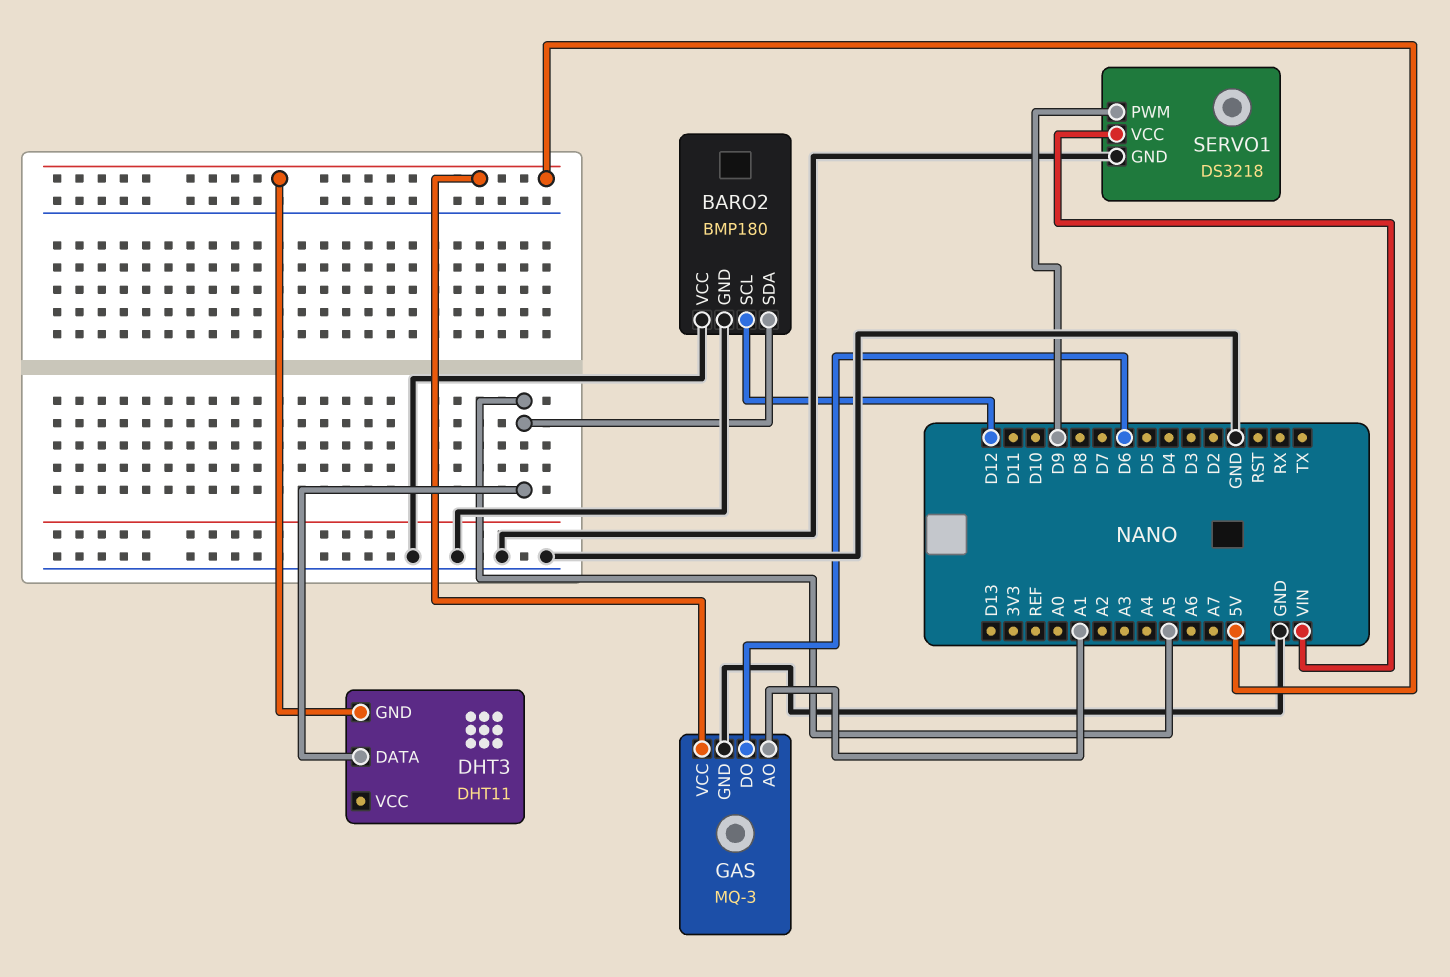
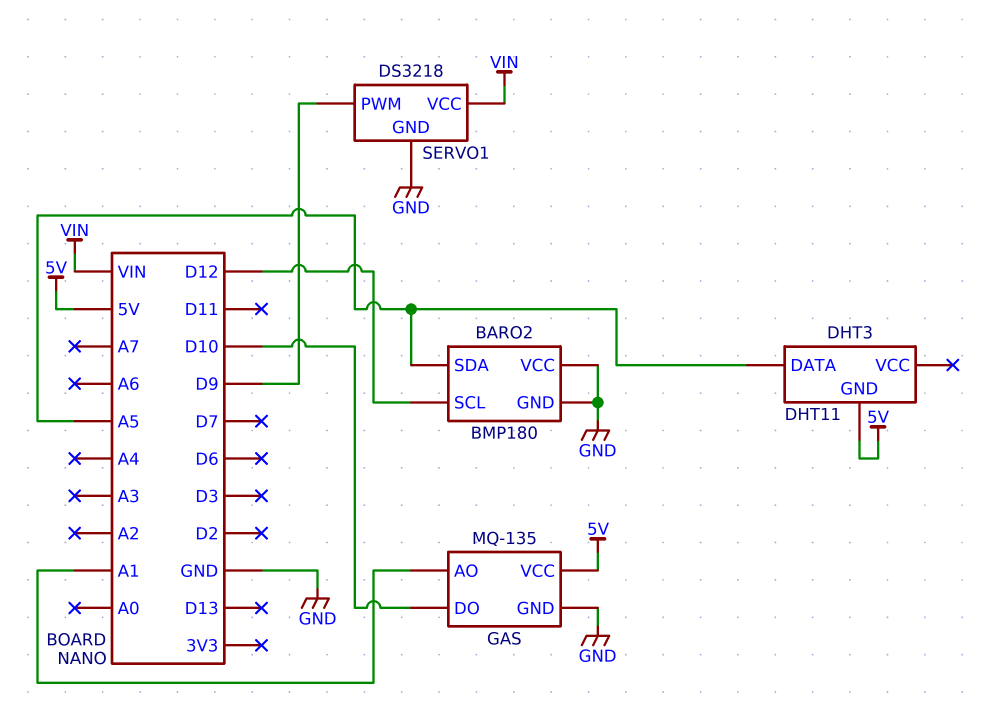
GAS: MQ-3 -> MQ-135
GAS pin DO: D6 -> D10

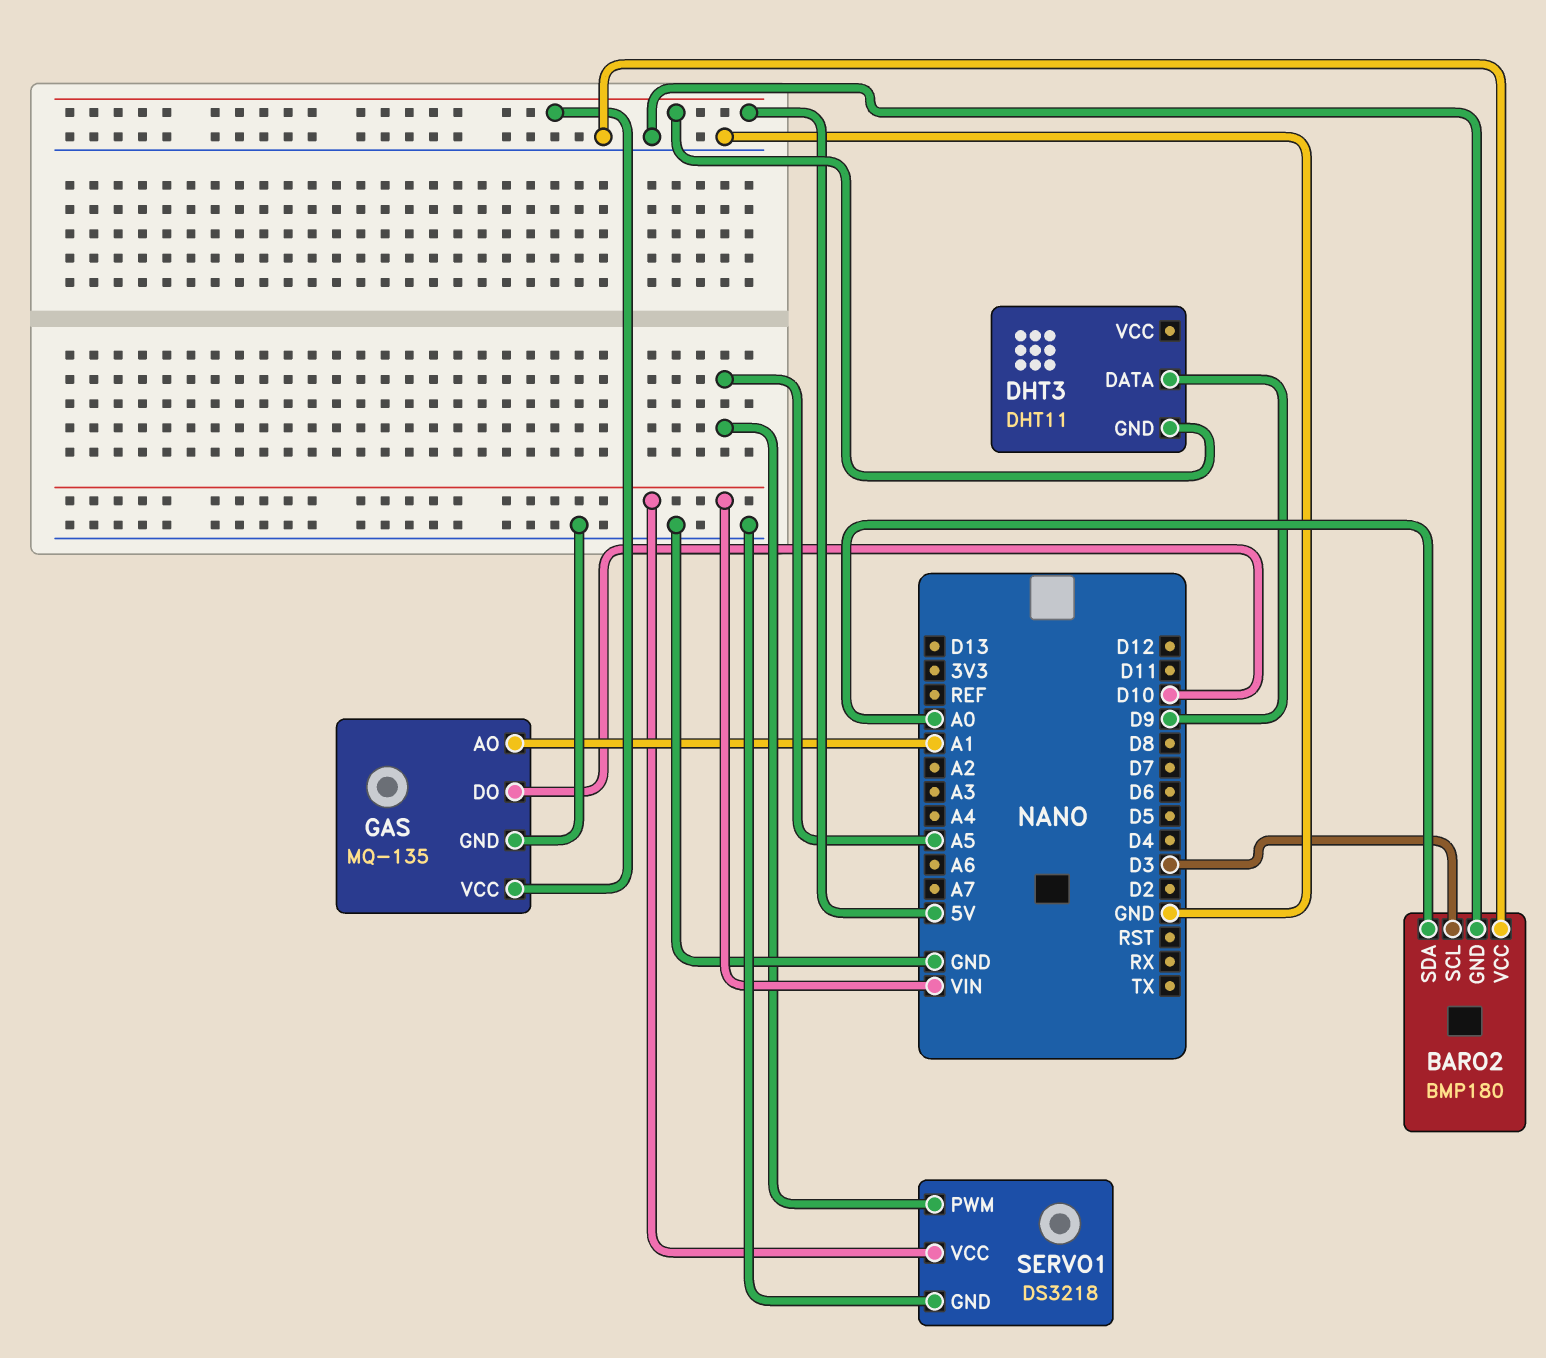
BARO2 pin SCL: D12 -> D3
BARO2 pin SDA: A5 -> A0
DHT3 pin DATA: A5 -> D9
SERVO1 pin PWM: D9 -> A5

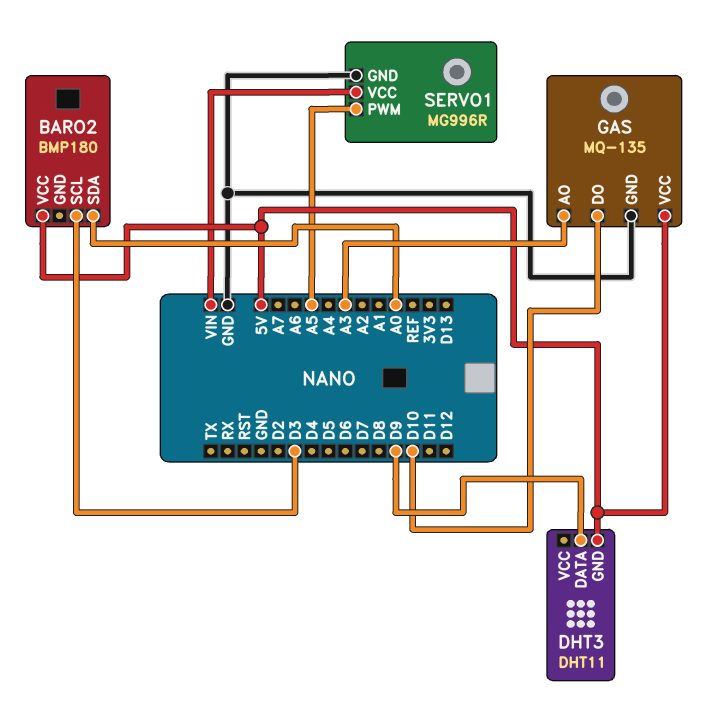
BARO2 pin GND: GND -> none
BARO2 pin VCC: GND -> 5V
GAS pin AO: A1 -> A3
SERVO1: DS3218 -> MG996R

